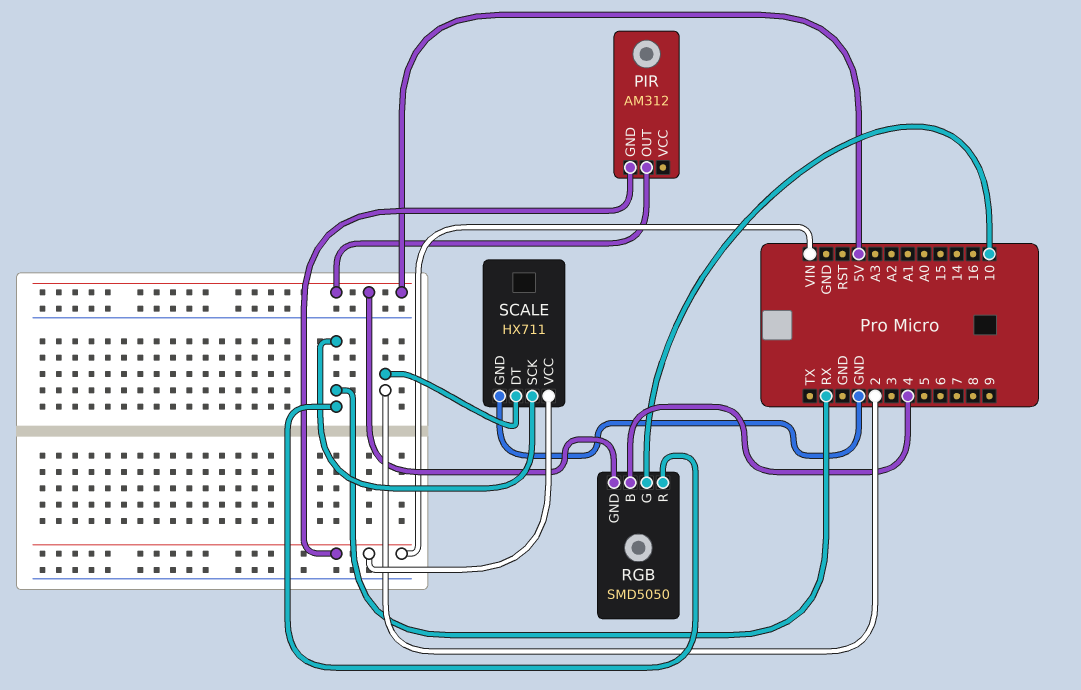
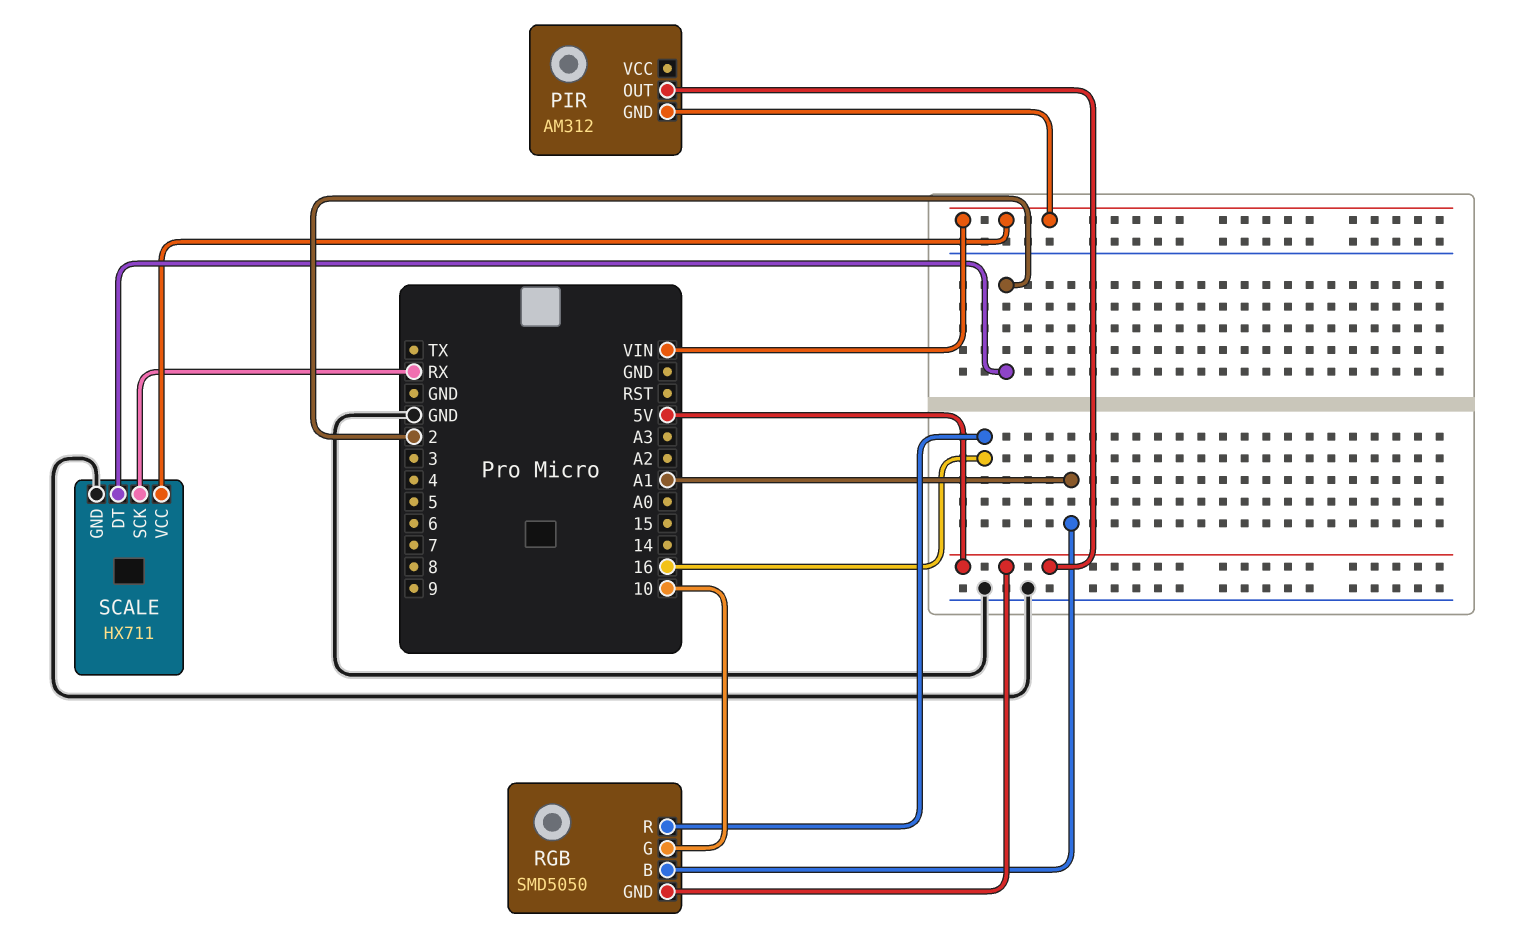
RGB pin B: 4 -> A1
RGB pin R: RX -> 16

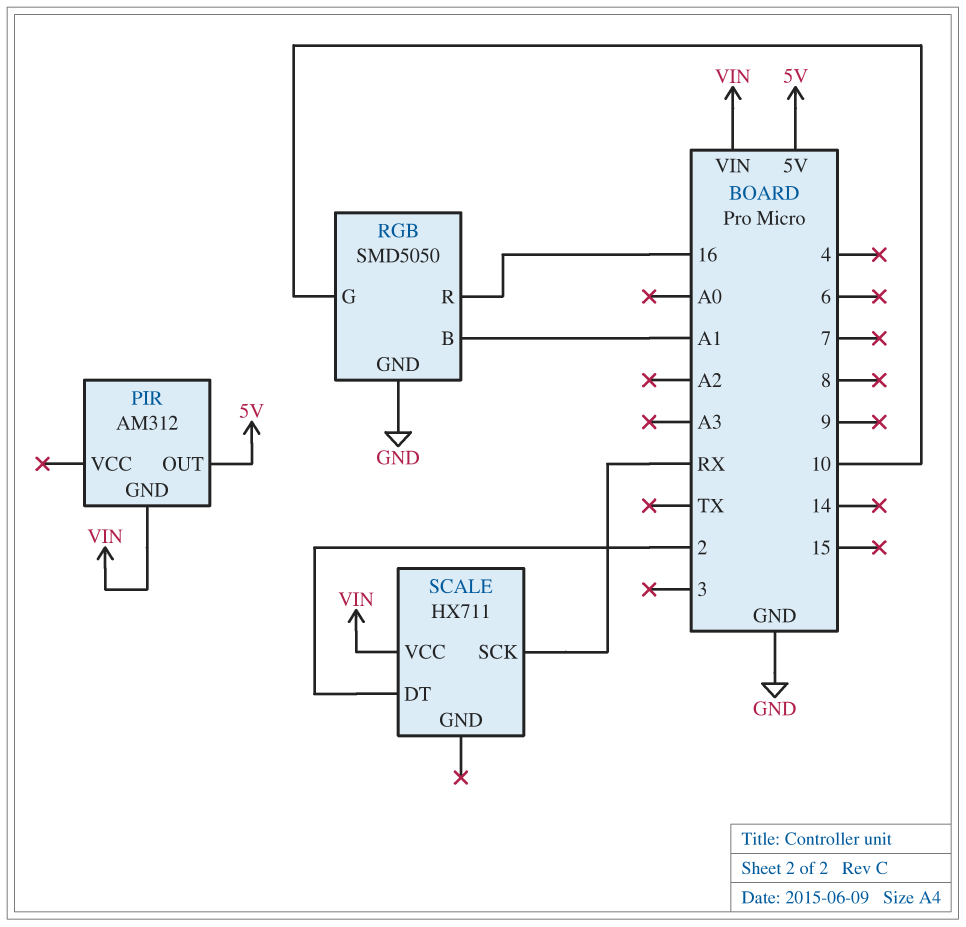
RGB pin GND: 5V -> GND
SCALE pin GND: GND -> none

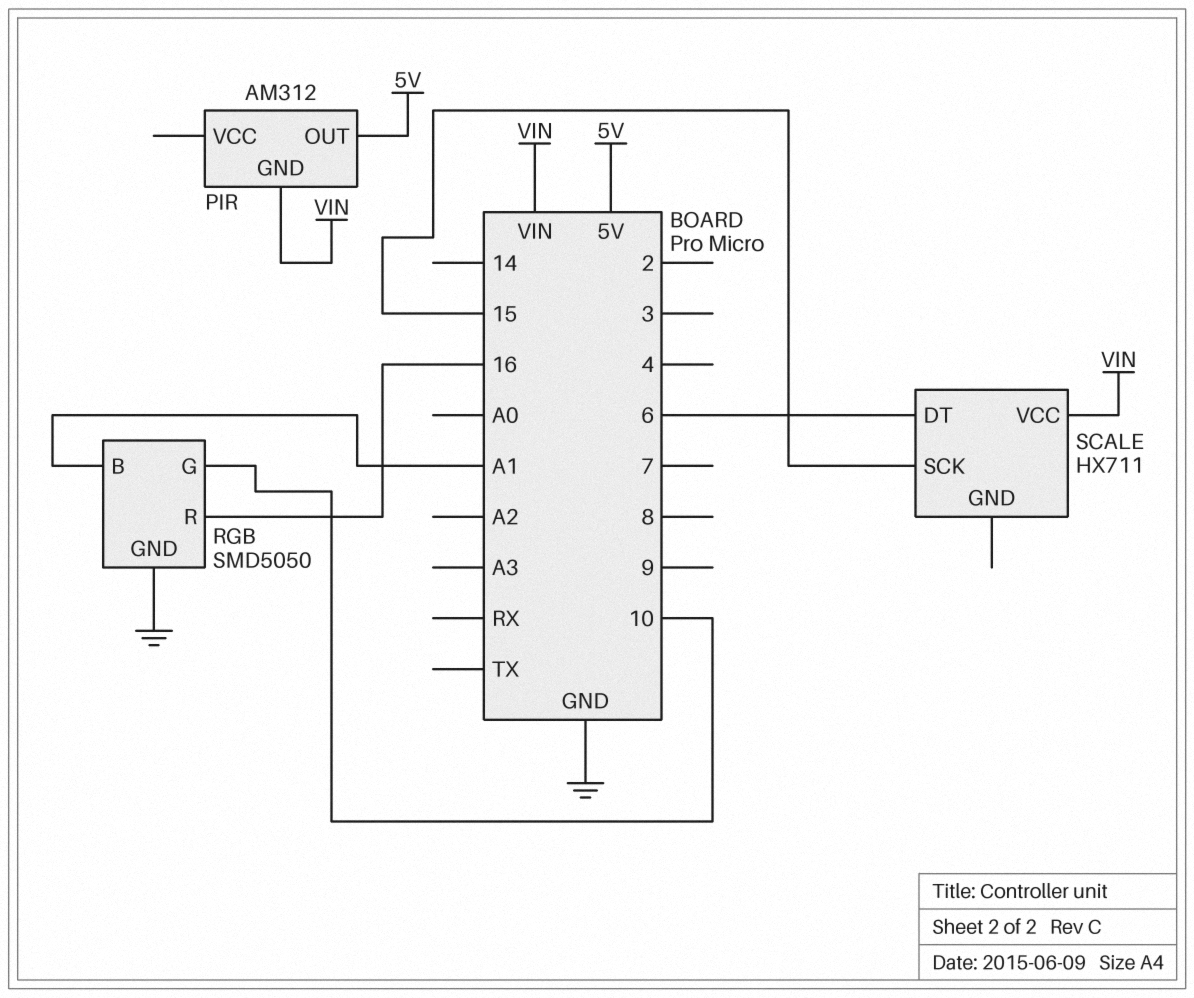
SCALE pin DT: 2 -> 6
SCALE pin SCK: RX -> 15

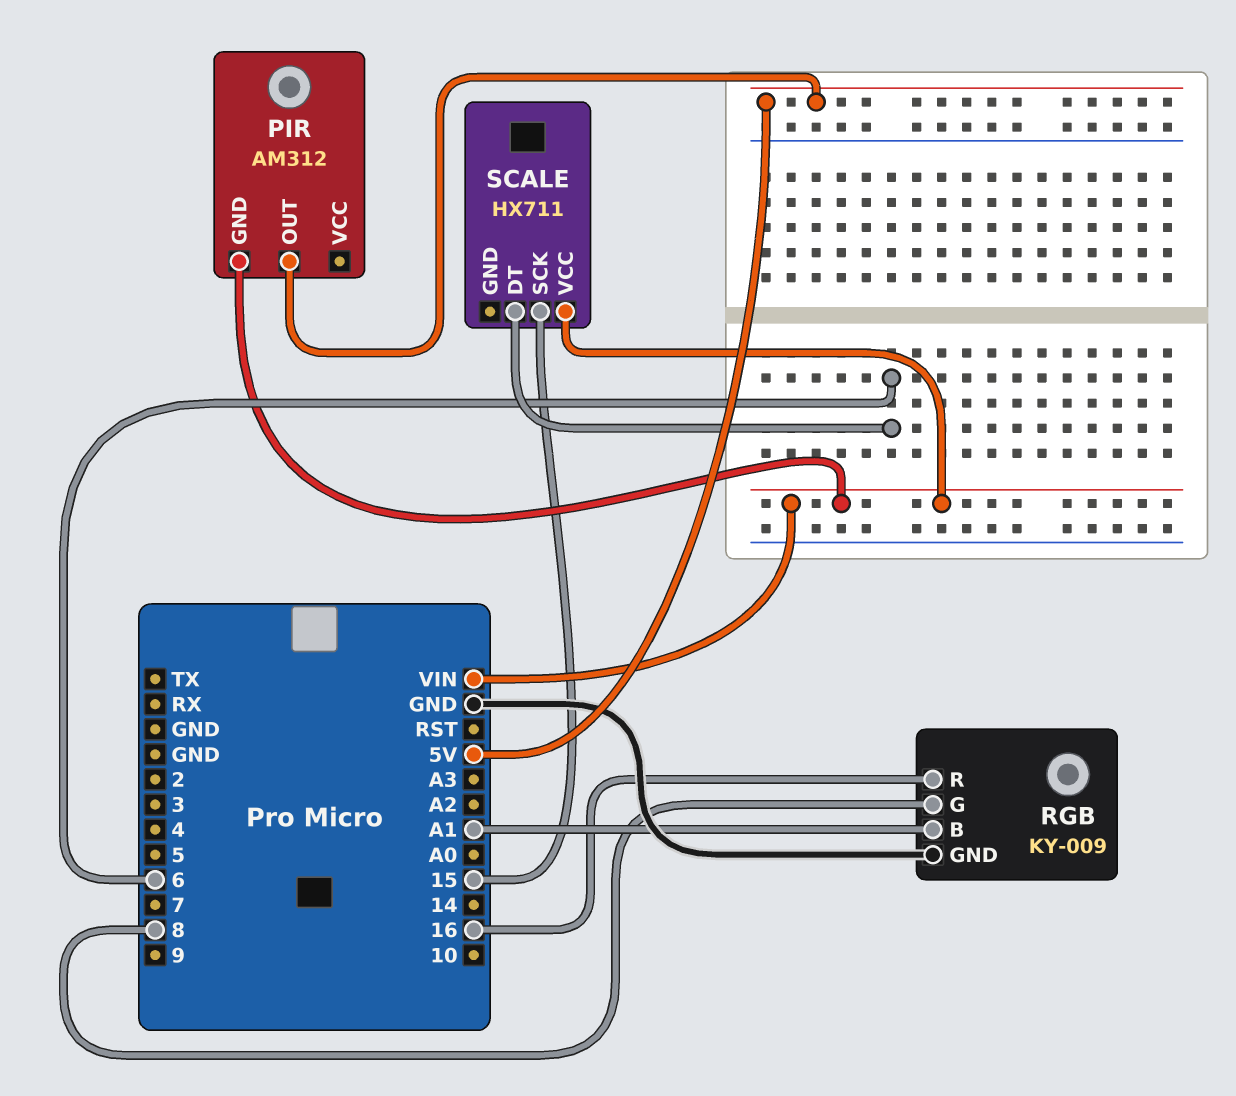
RGB: SMD5050 -> KY-009
RGB pin G: 10 -> 8

